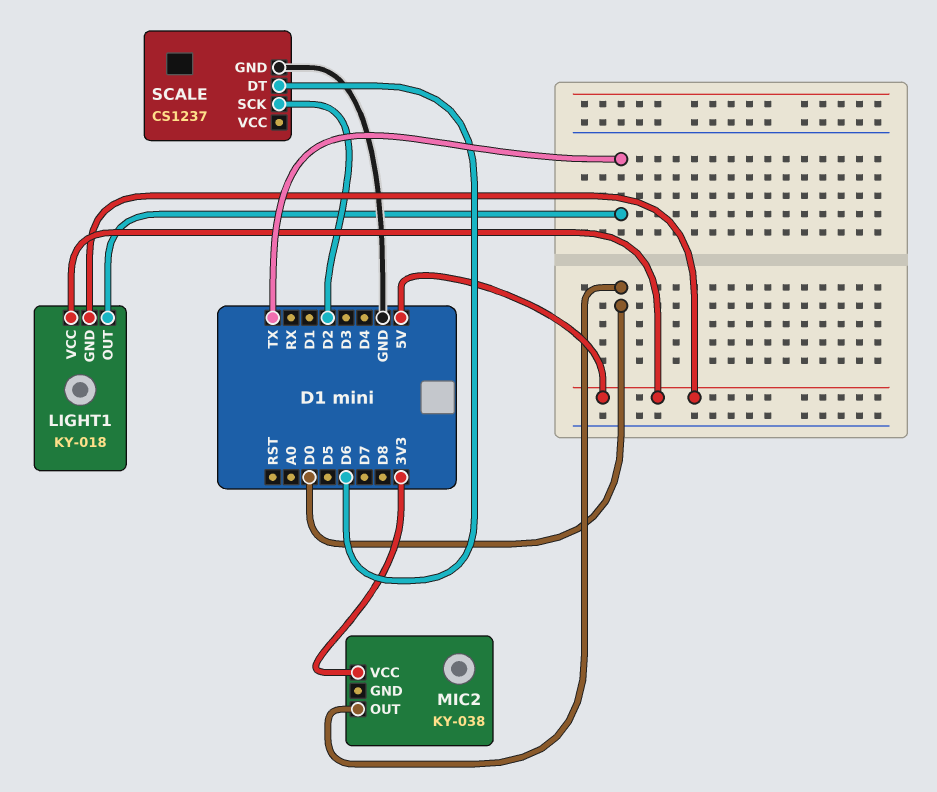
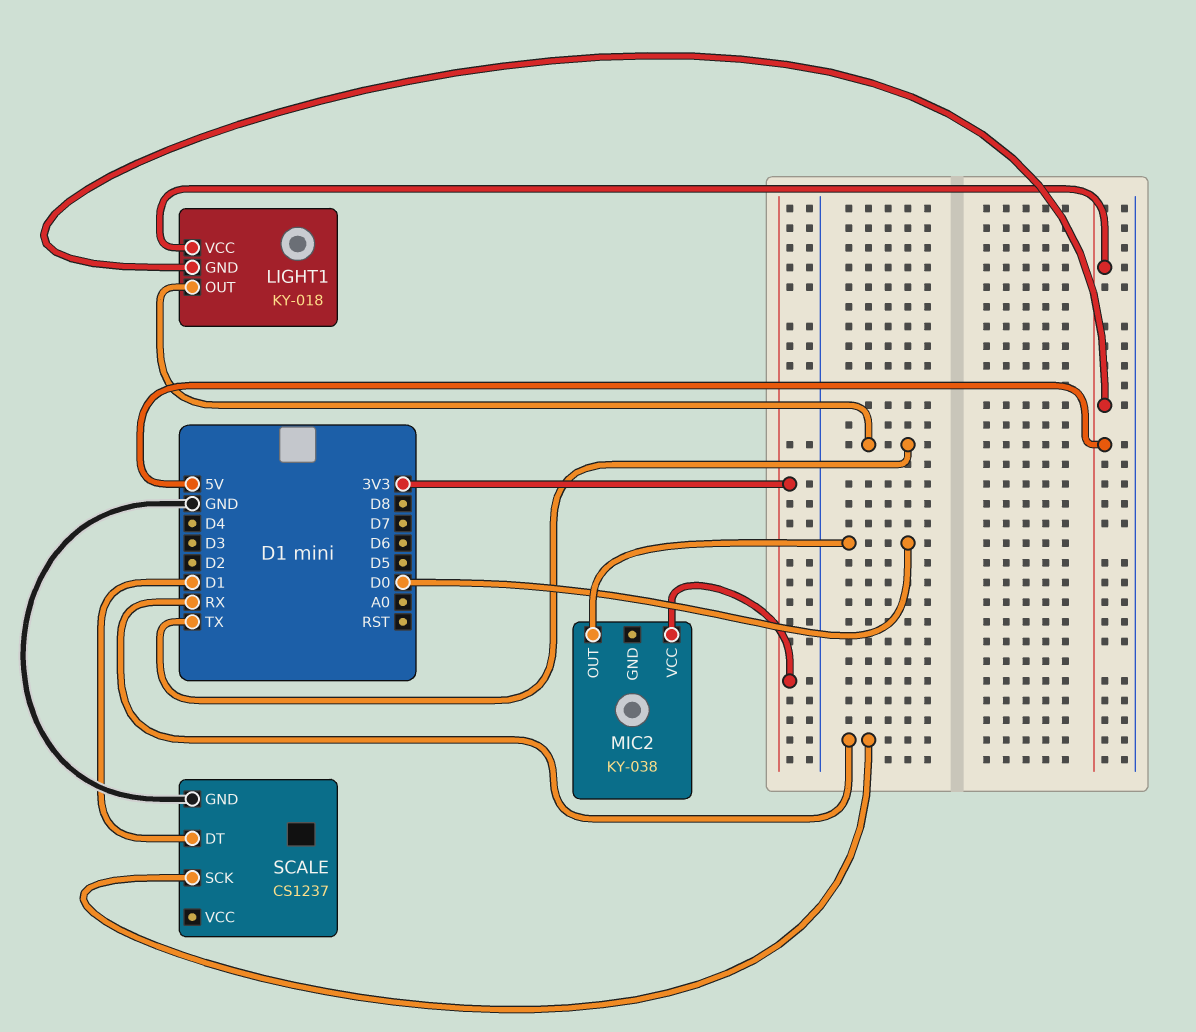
SCALE pin DT: D6 -> D1
SCALE pin SCK: D2 -> RX

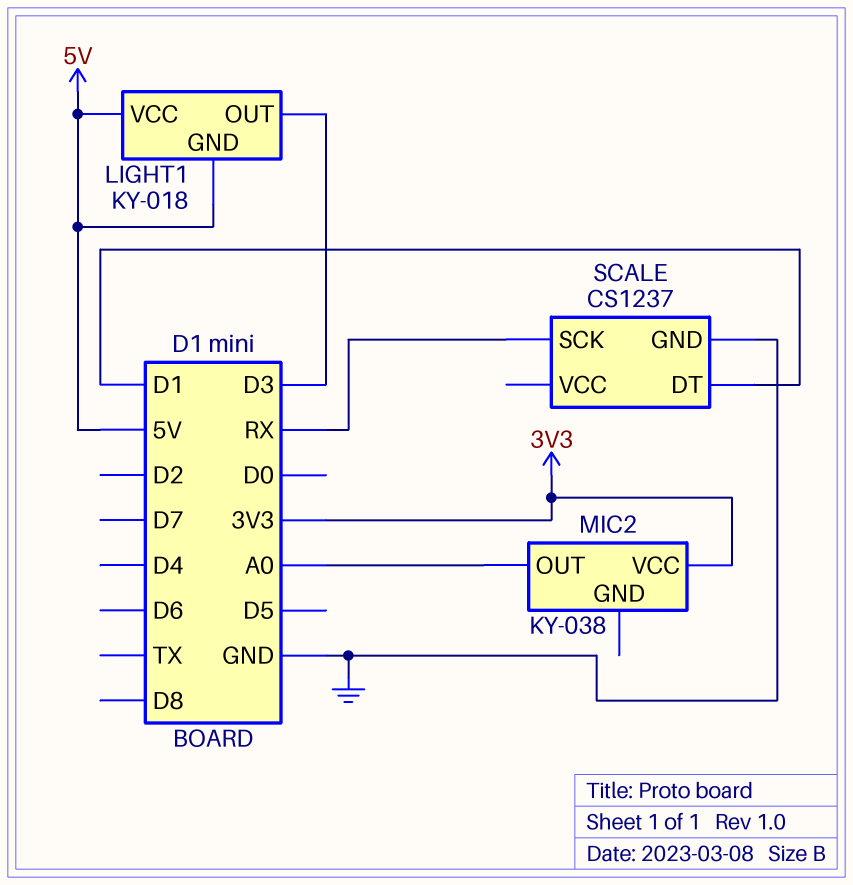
LIGHT1 pin OUT: TX -> D3
MIC2 pin OUT: D0 -> A0

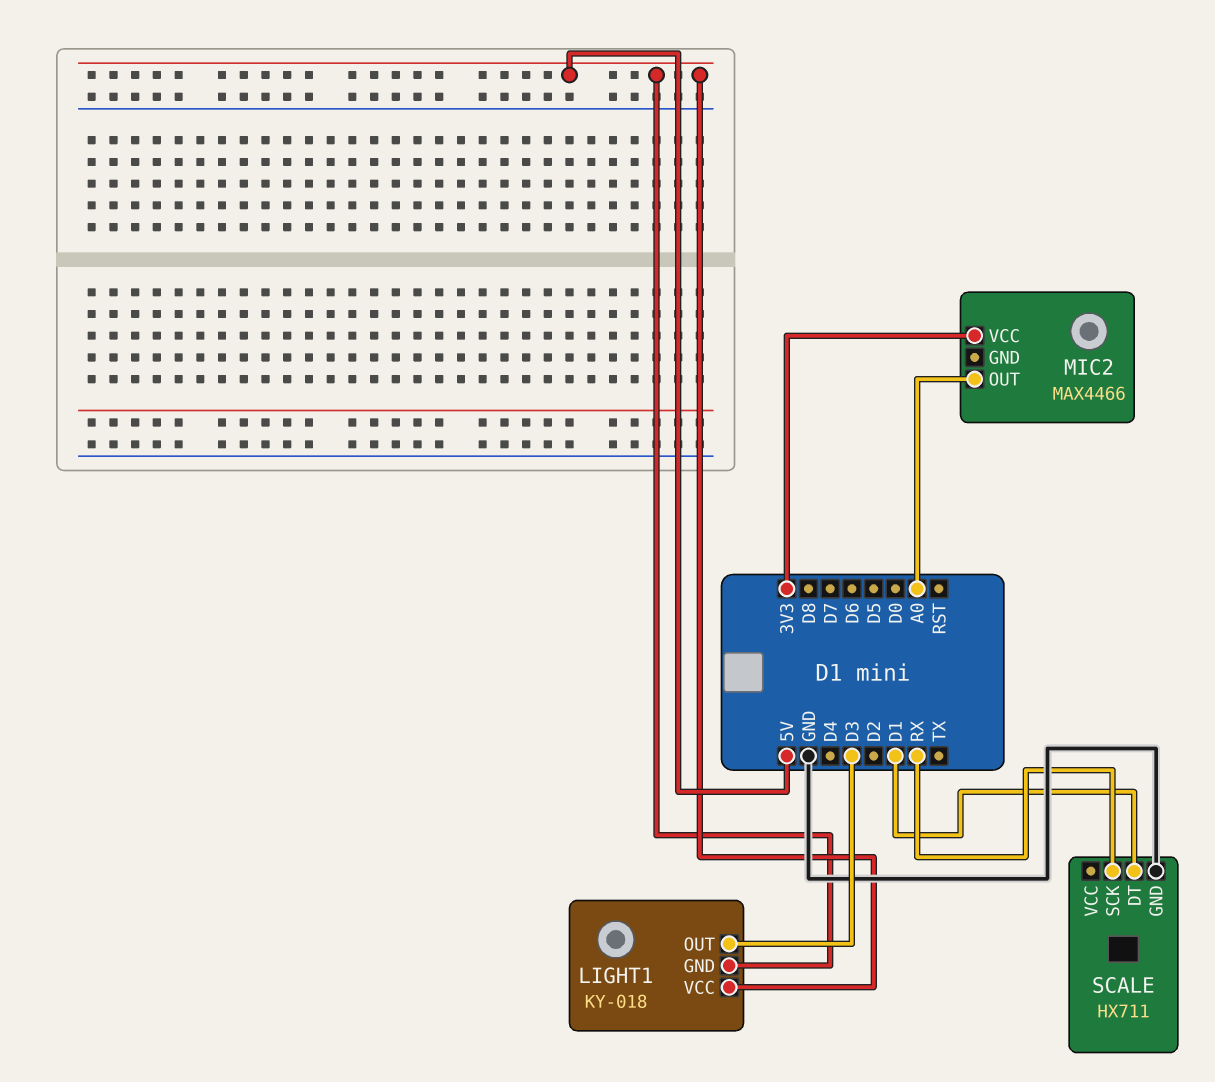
MIC2: KY-038 -> MAX4466
SCALE: CS1237 -> HX711

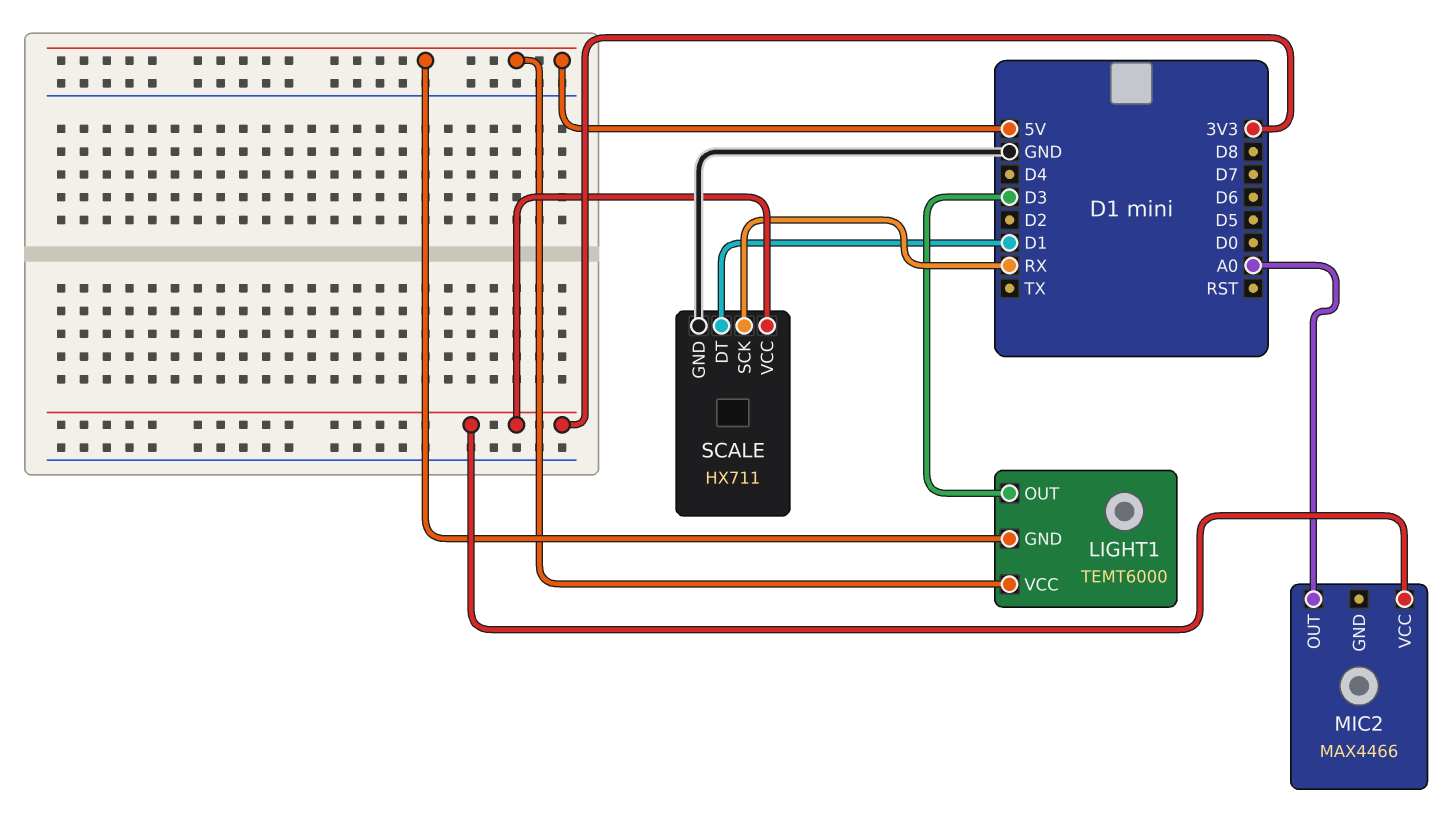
LIGHT1: KY-018 -> TEMT6000
SCALE pin VCC: none -> 3V3

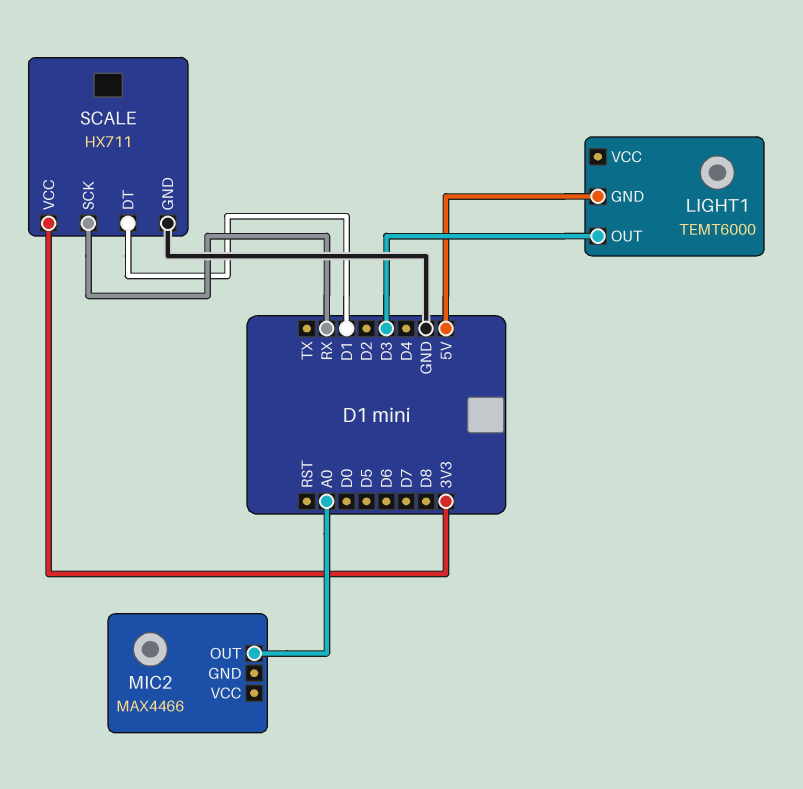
LIGHT1 pin VCC: 5V -> none
MIC2 pin VCC: 3V3 -> none

